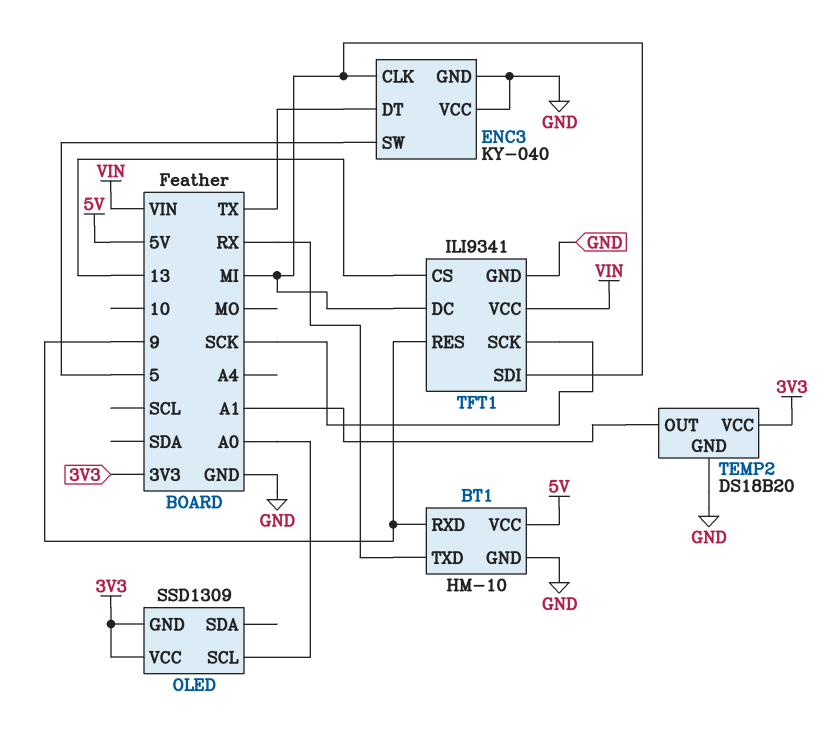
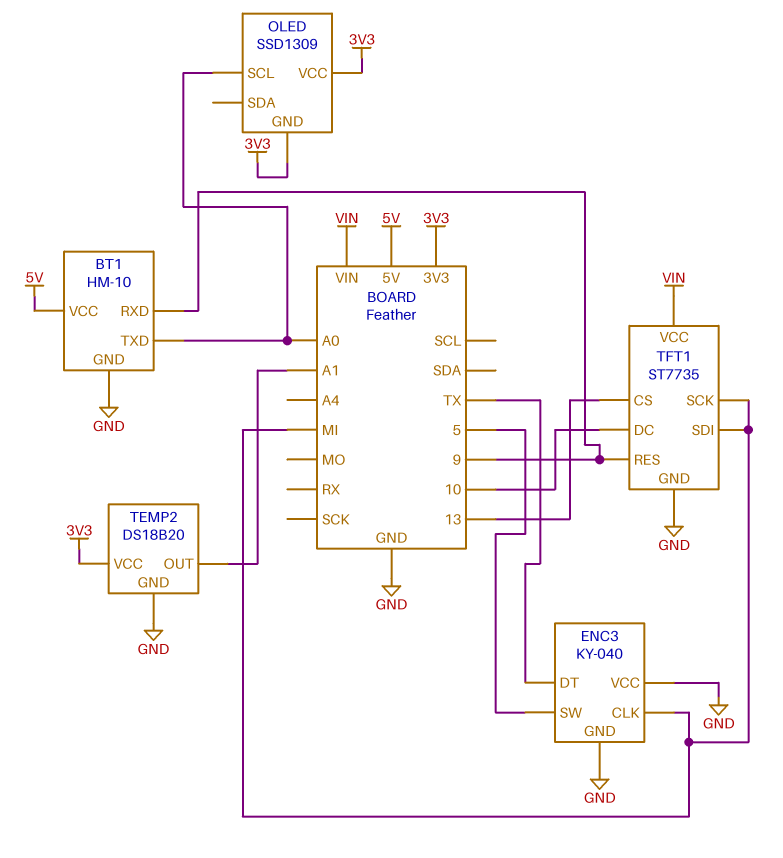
BT1 pin TXD: RX -> A0
TFT1: ILI9341 -> ST7735
TFT1 pin DC: MI -> 10
TFT1 pin SCK: SCK -> MI

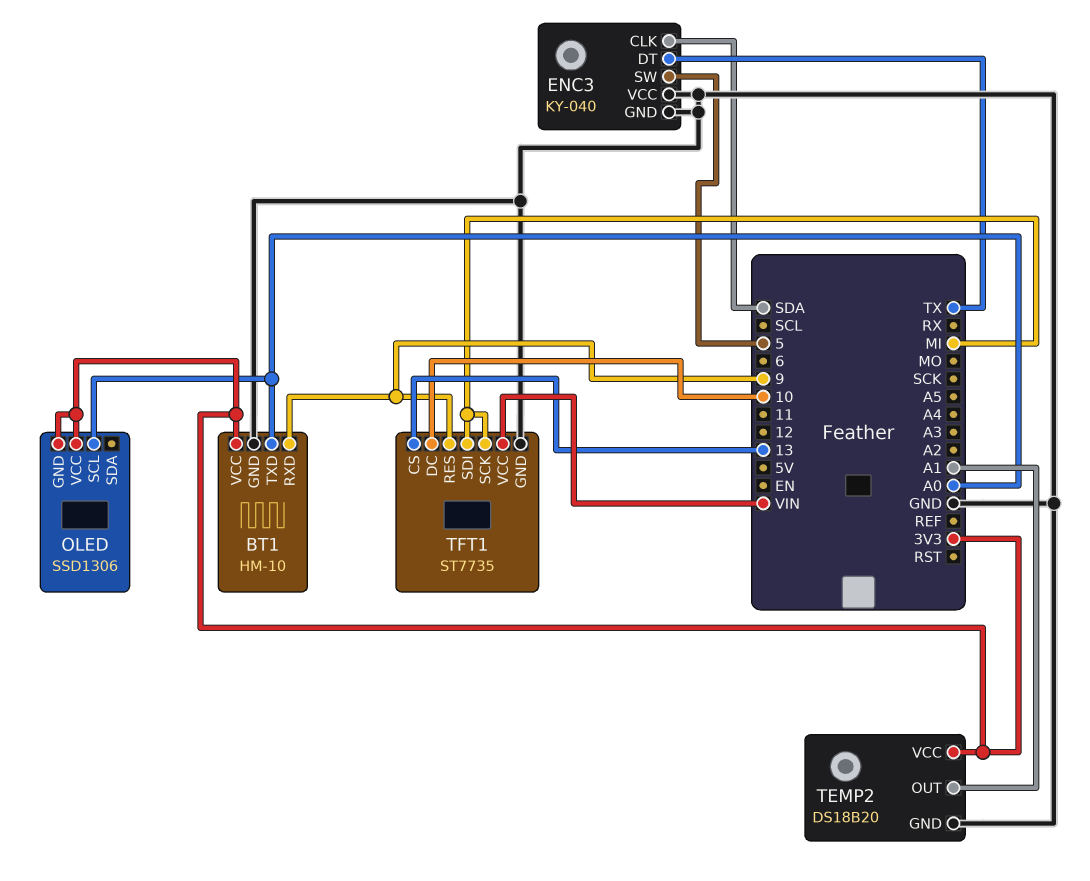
BT1 pin VCC: 5V -> 3V3
ENC3 pin CLK: MI -> SDA
OLED: SSD1309 -> SSD1306

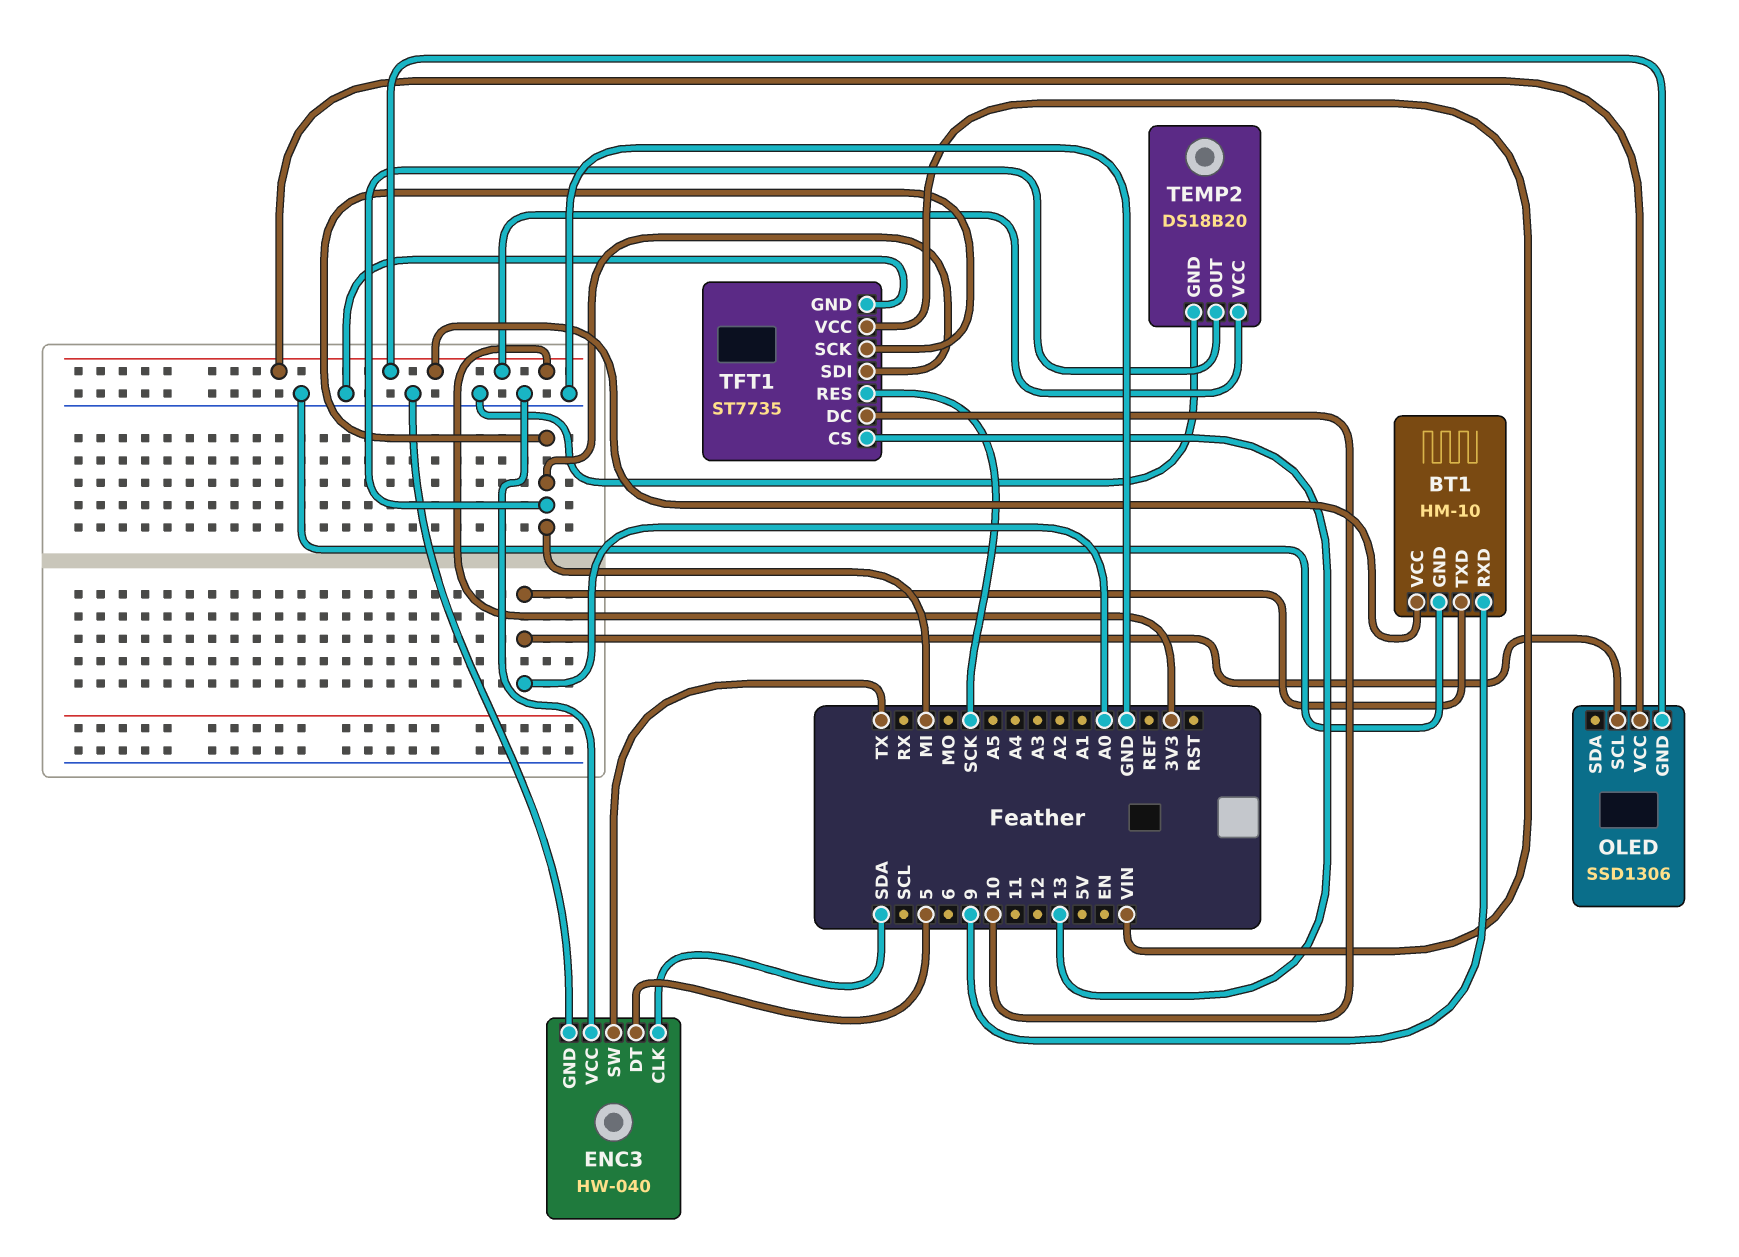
ENC3: KY-040 -> HW-040
ENC3 pin DT: TX -> 5
ENC3 pin SW: 5 -> TX
TEMP2 pin OUT: A1 -> MI
TFT1 pin RES: 9 -> SCK

